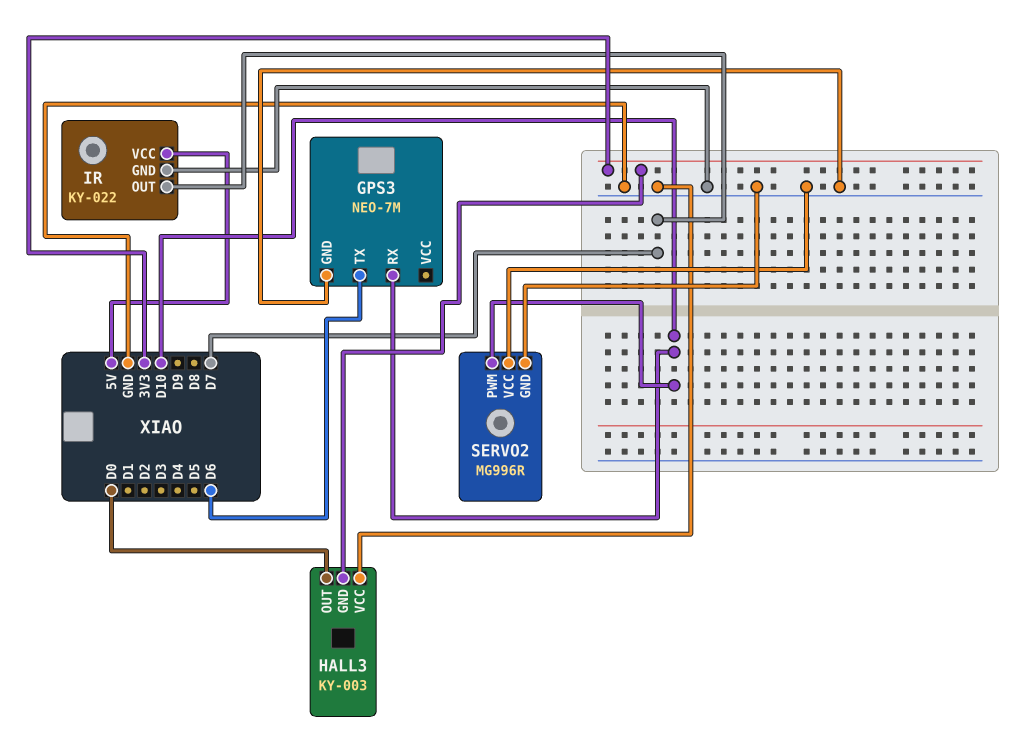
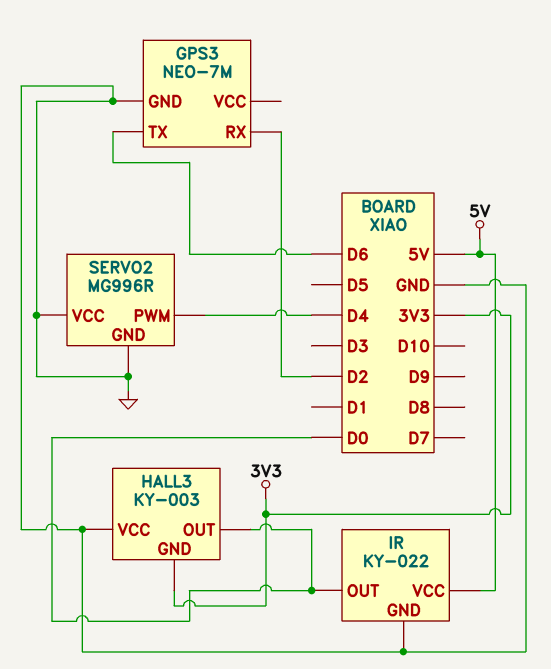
GPS3 pin RX: D10 -> D2
IR pin OUT: D7 -> D0
SERVO2 pin PWM: D10 -> D4

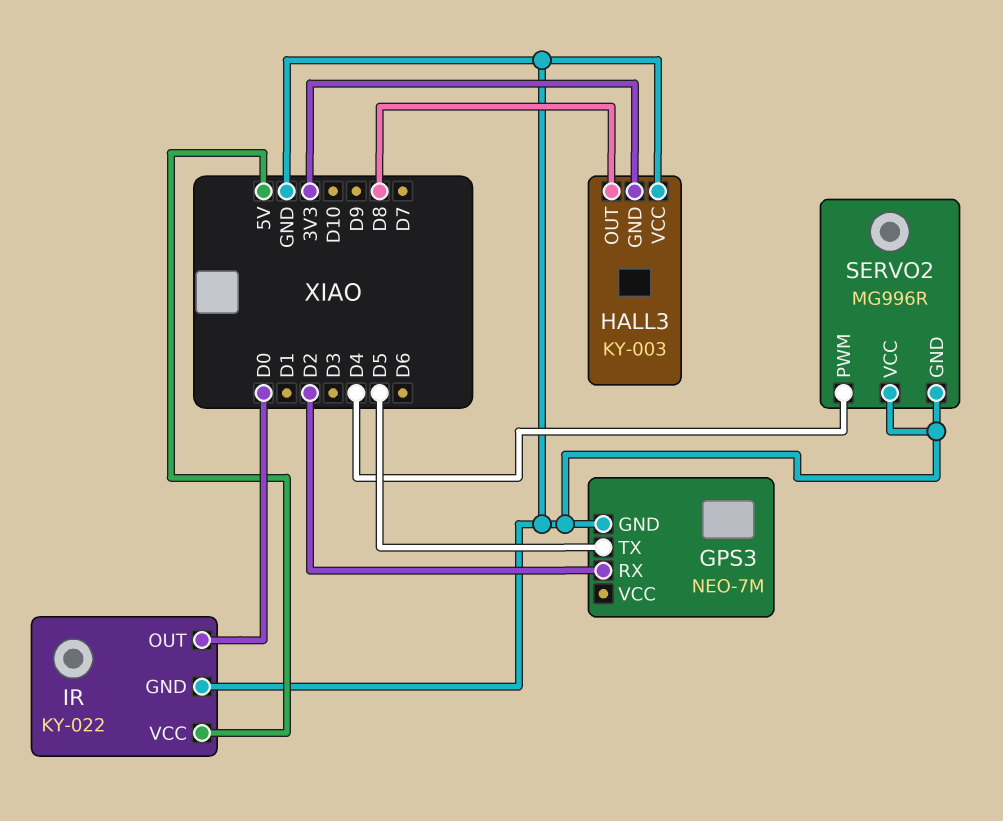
GPS3 pin TX: D6 -> D5
HALL3 pin OUT: D0 -> D8

